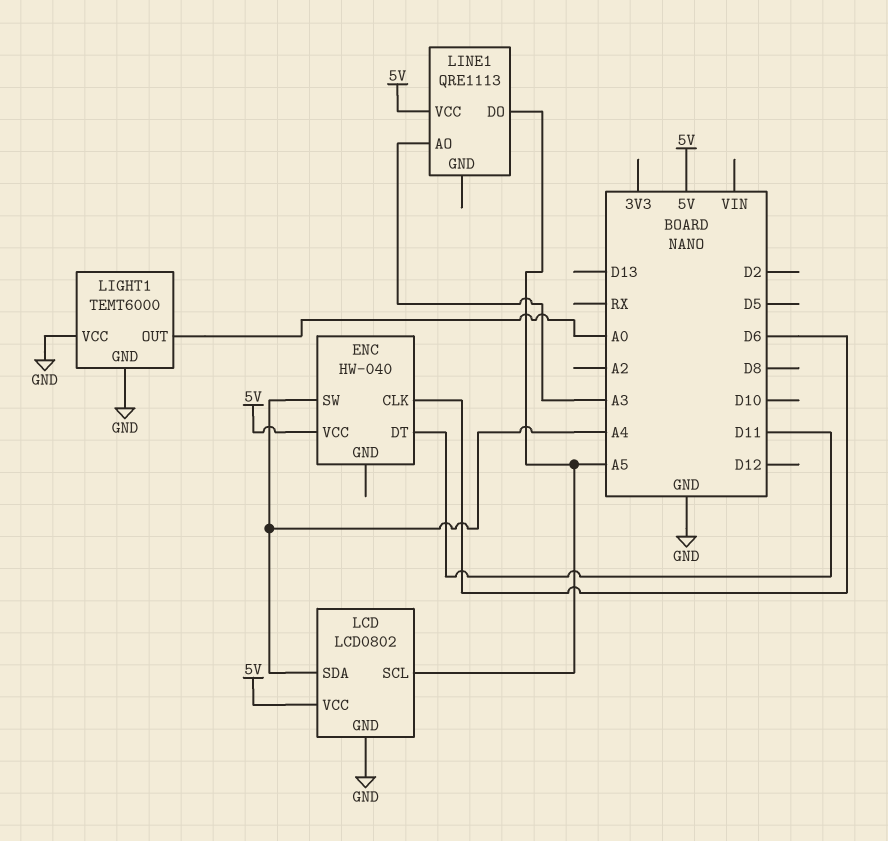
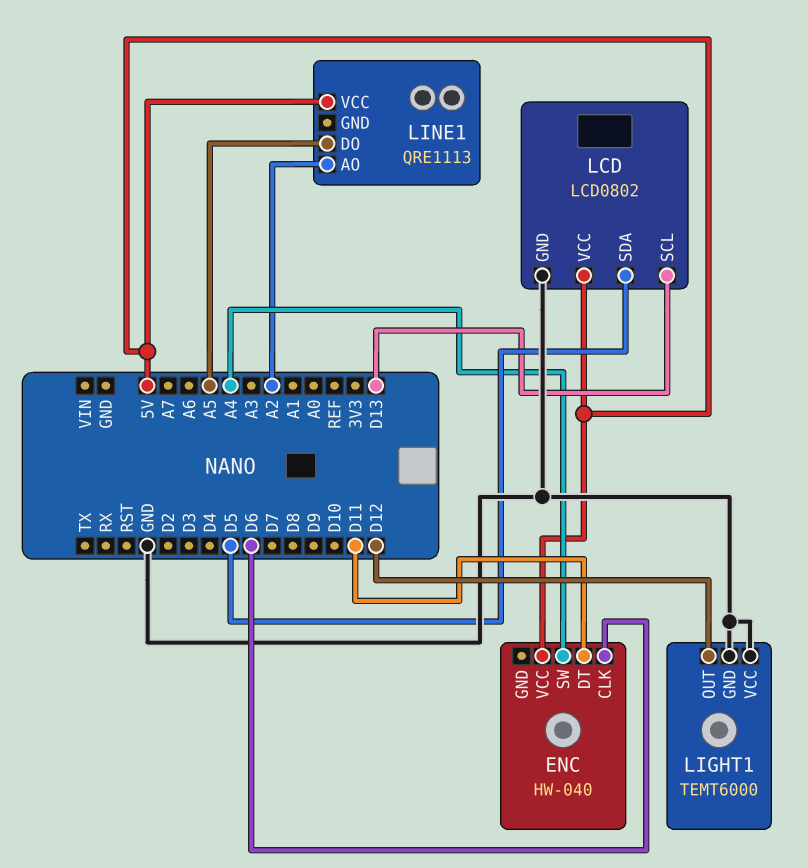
LCD pin SCL: A5 -> D13
LCD pin SDA: A4 -> D5
LIGHT1 pin OUT: A0 -> D12
LINE1 pin AO: A3 -> A2

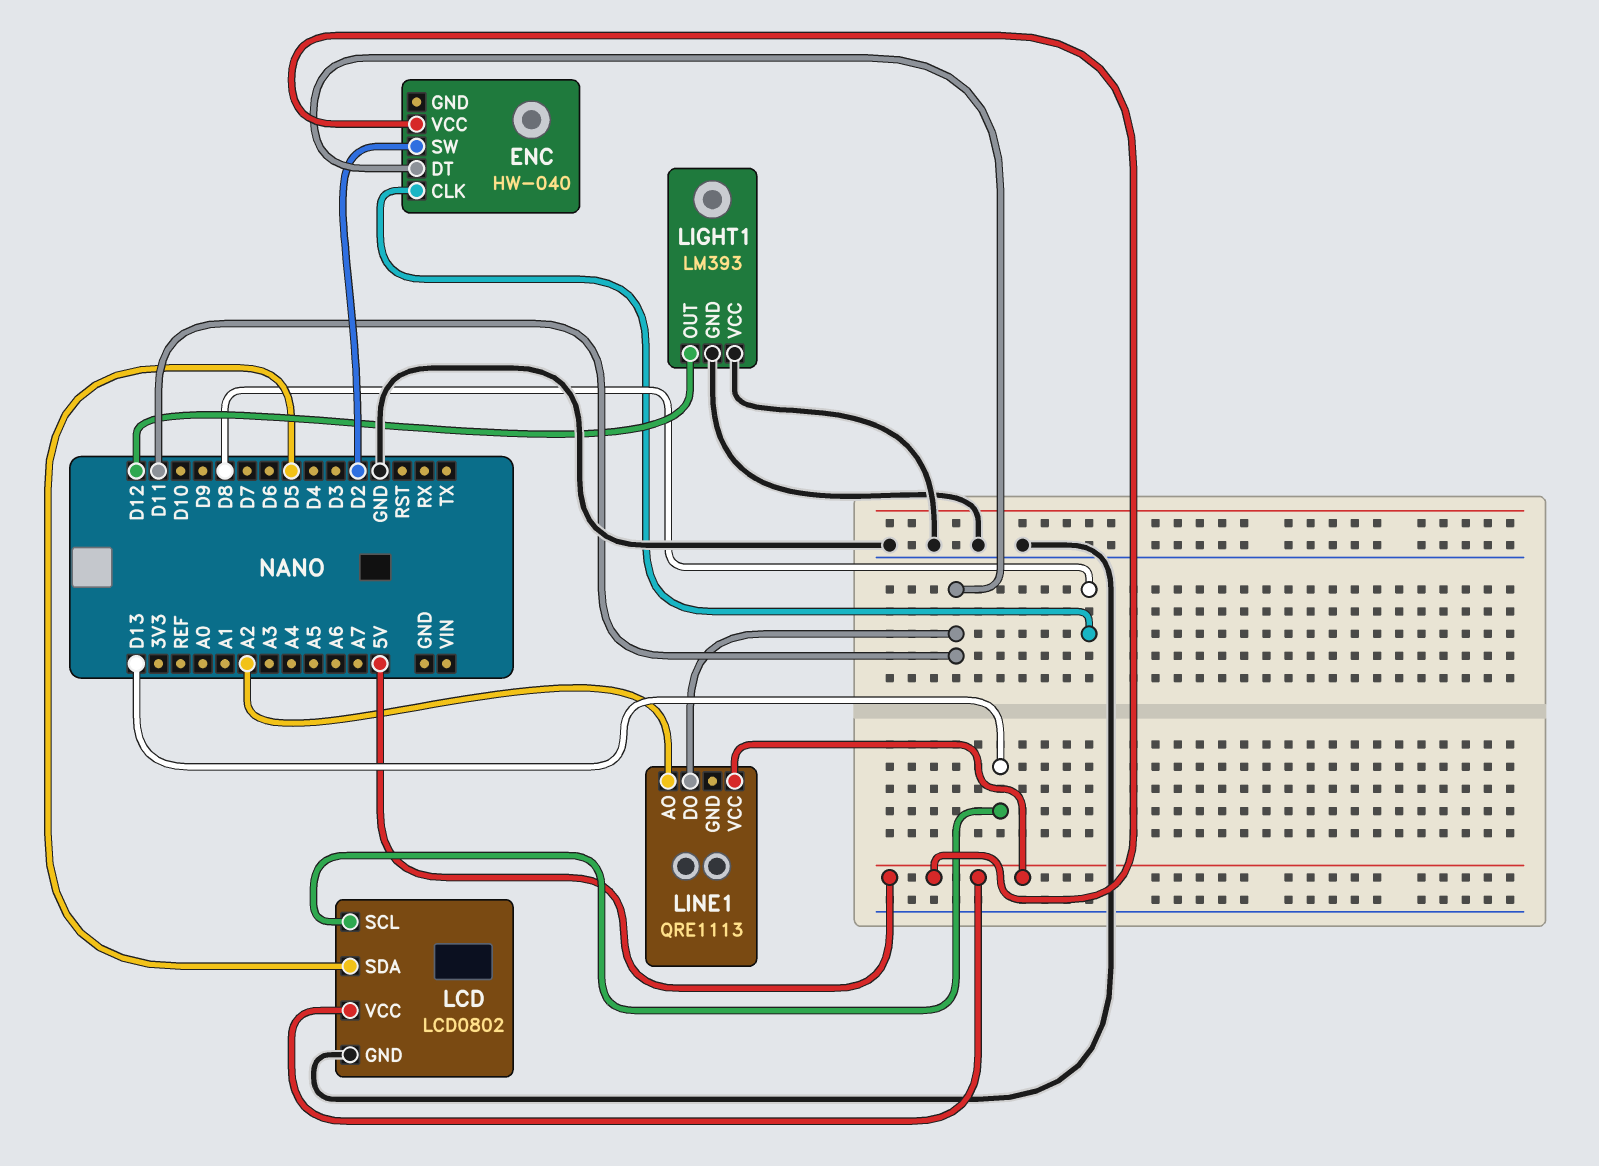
ENC pin CLK: D6 -> D8
ENC pin SW: A4 -> D2
LIGHT1: TEMT6000 -> LM393
LINE1 pin DO: A5 -> D11

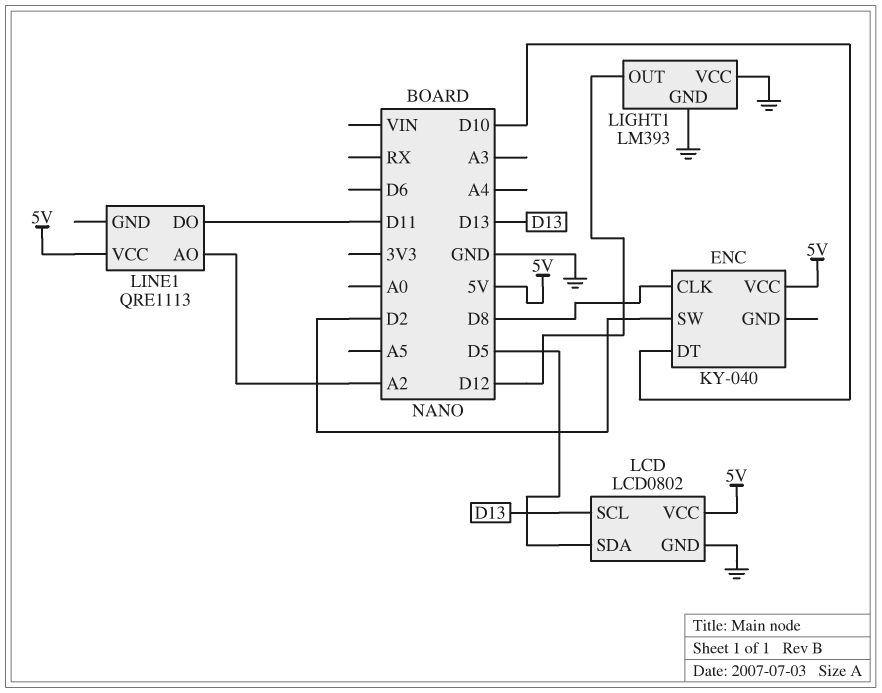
ENC: HW-040 -> KY-040
ENC pin DT: D11 -> D10

